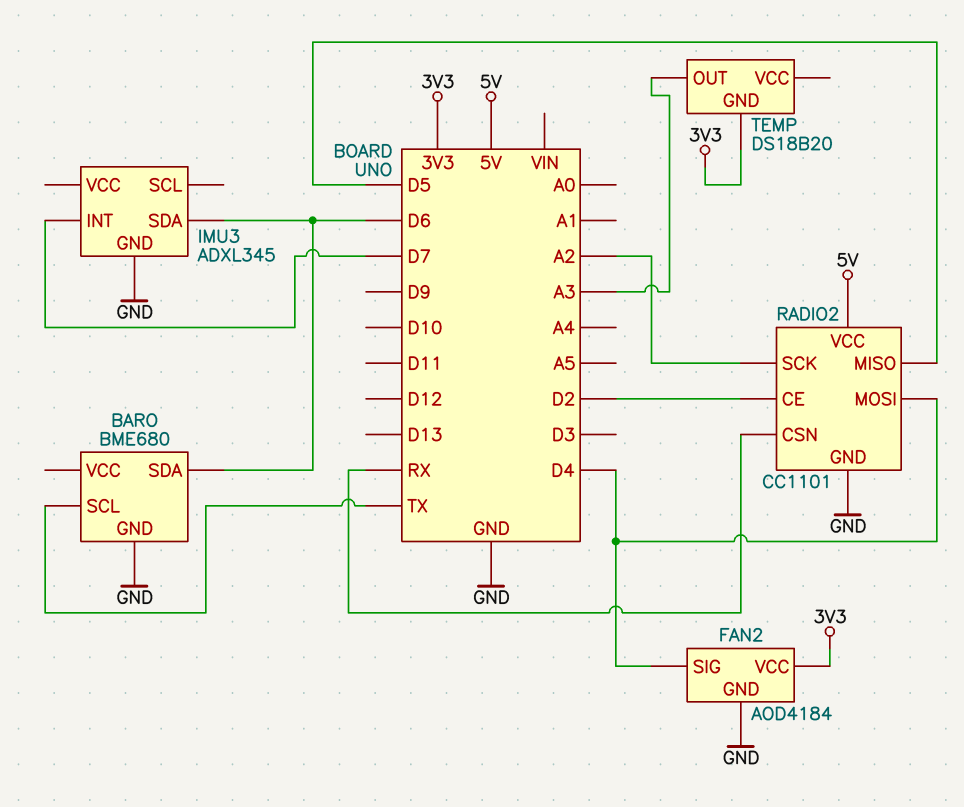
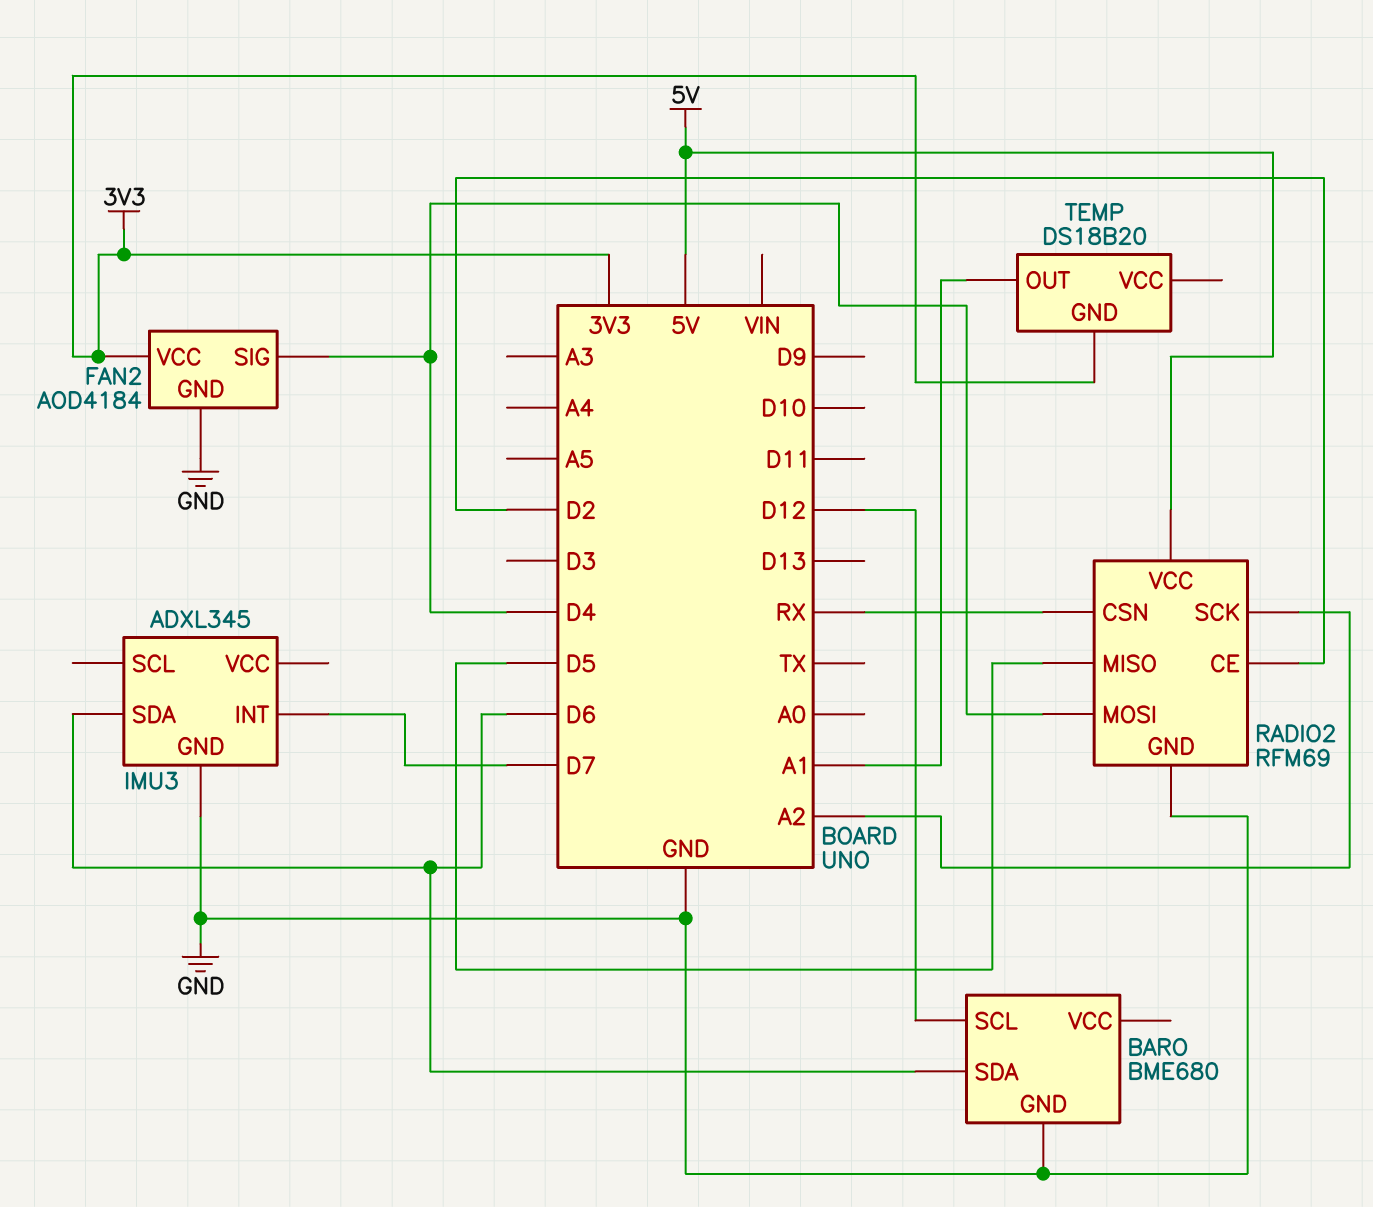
BARO pin SCL: TX -> D12
RADIO2: CC1101 -> RFM69
TEMP pin OUT: A3 -> A1

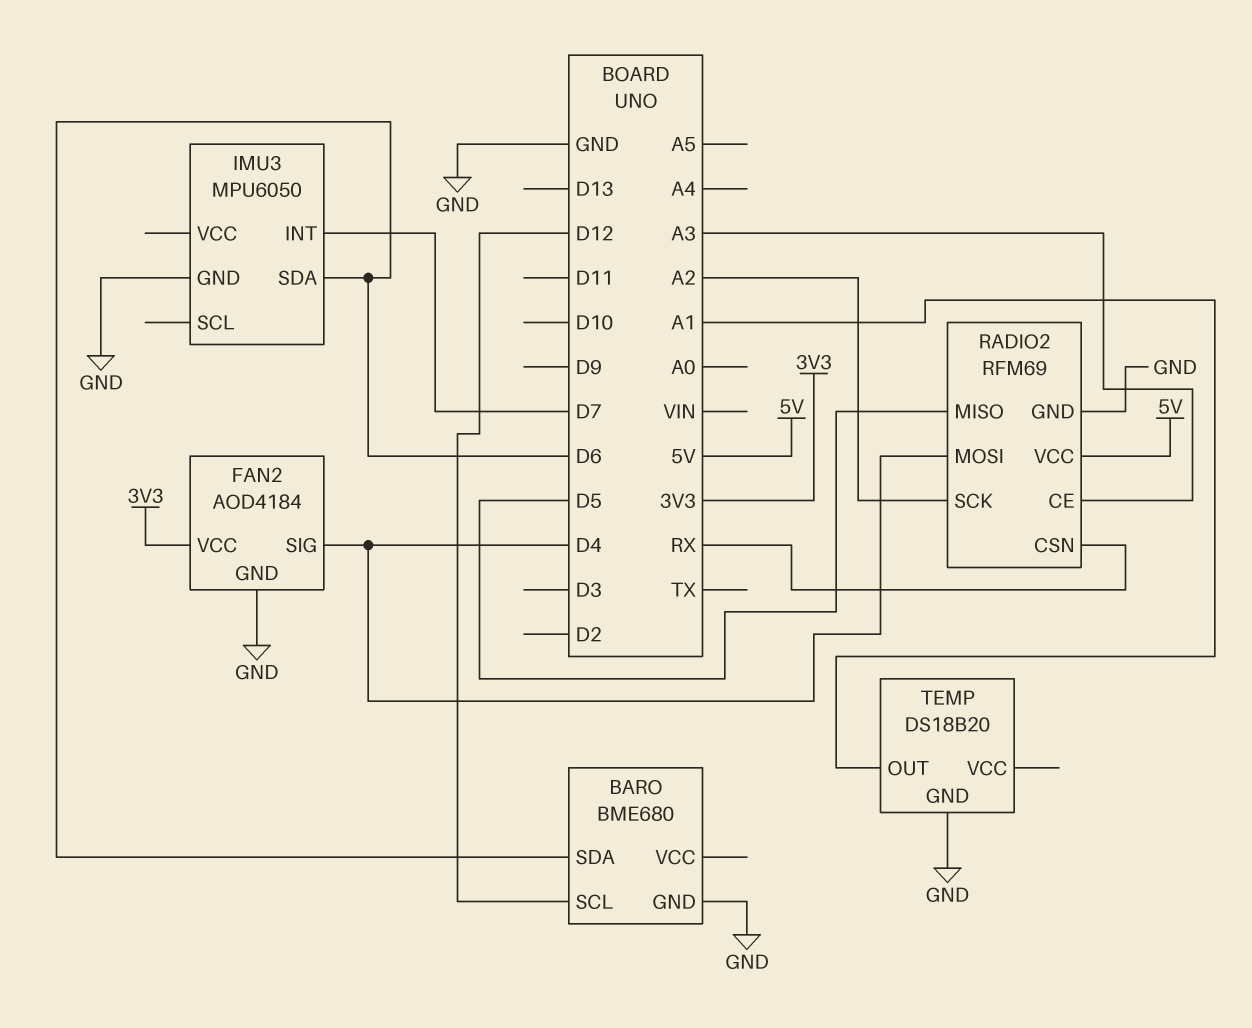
IMU3: ADXL345 -> MPU6050
RADIO2 pin CE: D2 -> A3
TEMP pin GND: 3V3 -> GND

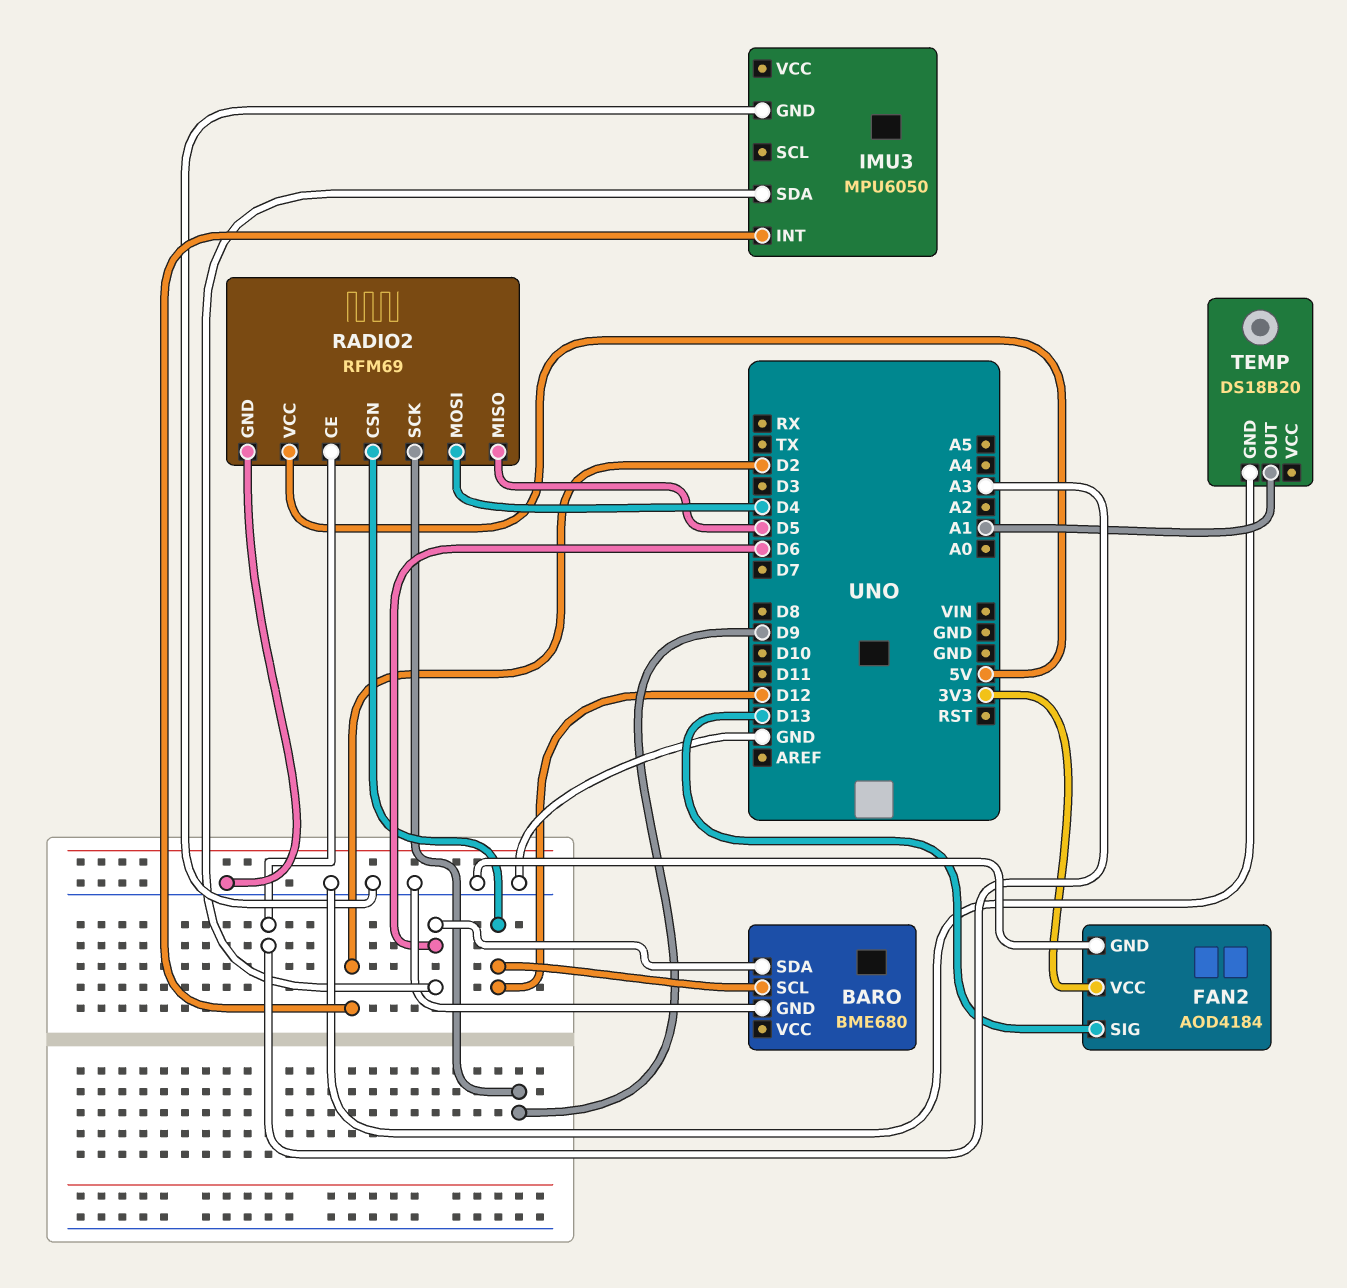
FAN2 pin SIG: D4 -> D13
IMU3 pin INT: D7 -> D2
RADIO2 pin CSN: RX -> D12
RADIO2 pin SCK: A2 -> D9

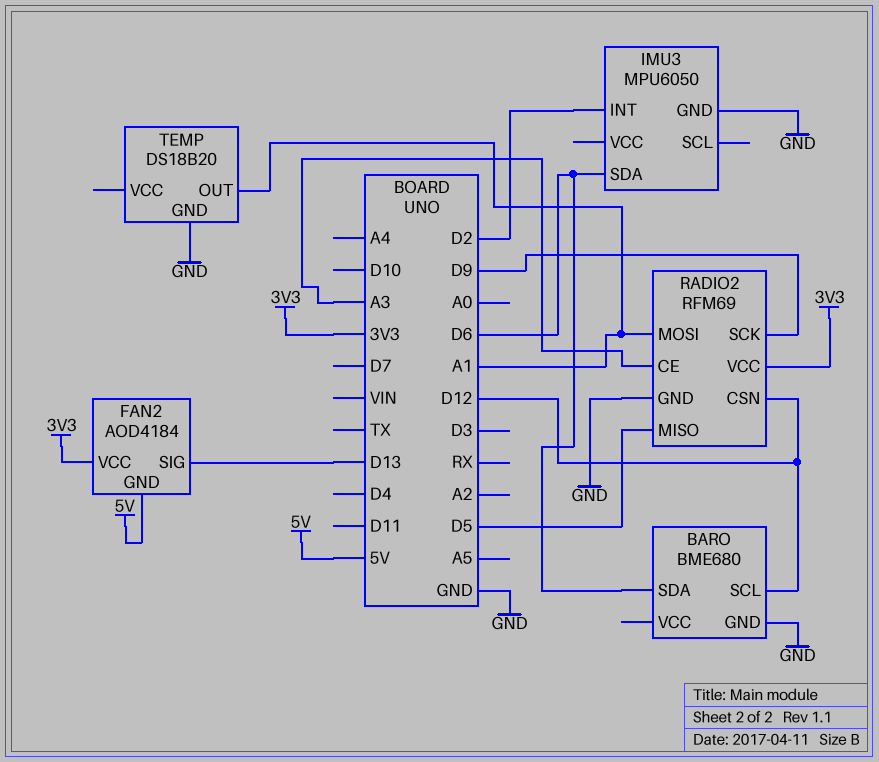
FAN2 pin GND: GND -> 5V
RADIO2 pin MOSI: D4 -> A1
RADIO2 pin VCC: 5V -> 3V3

